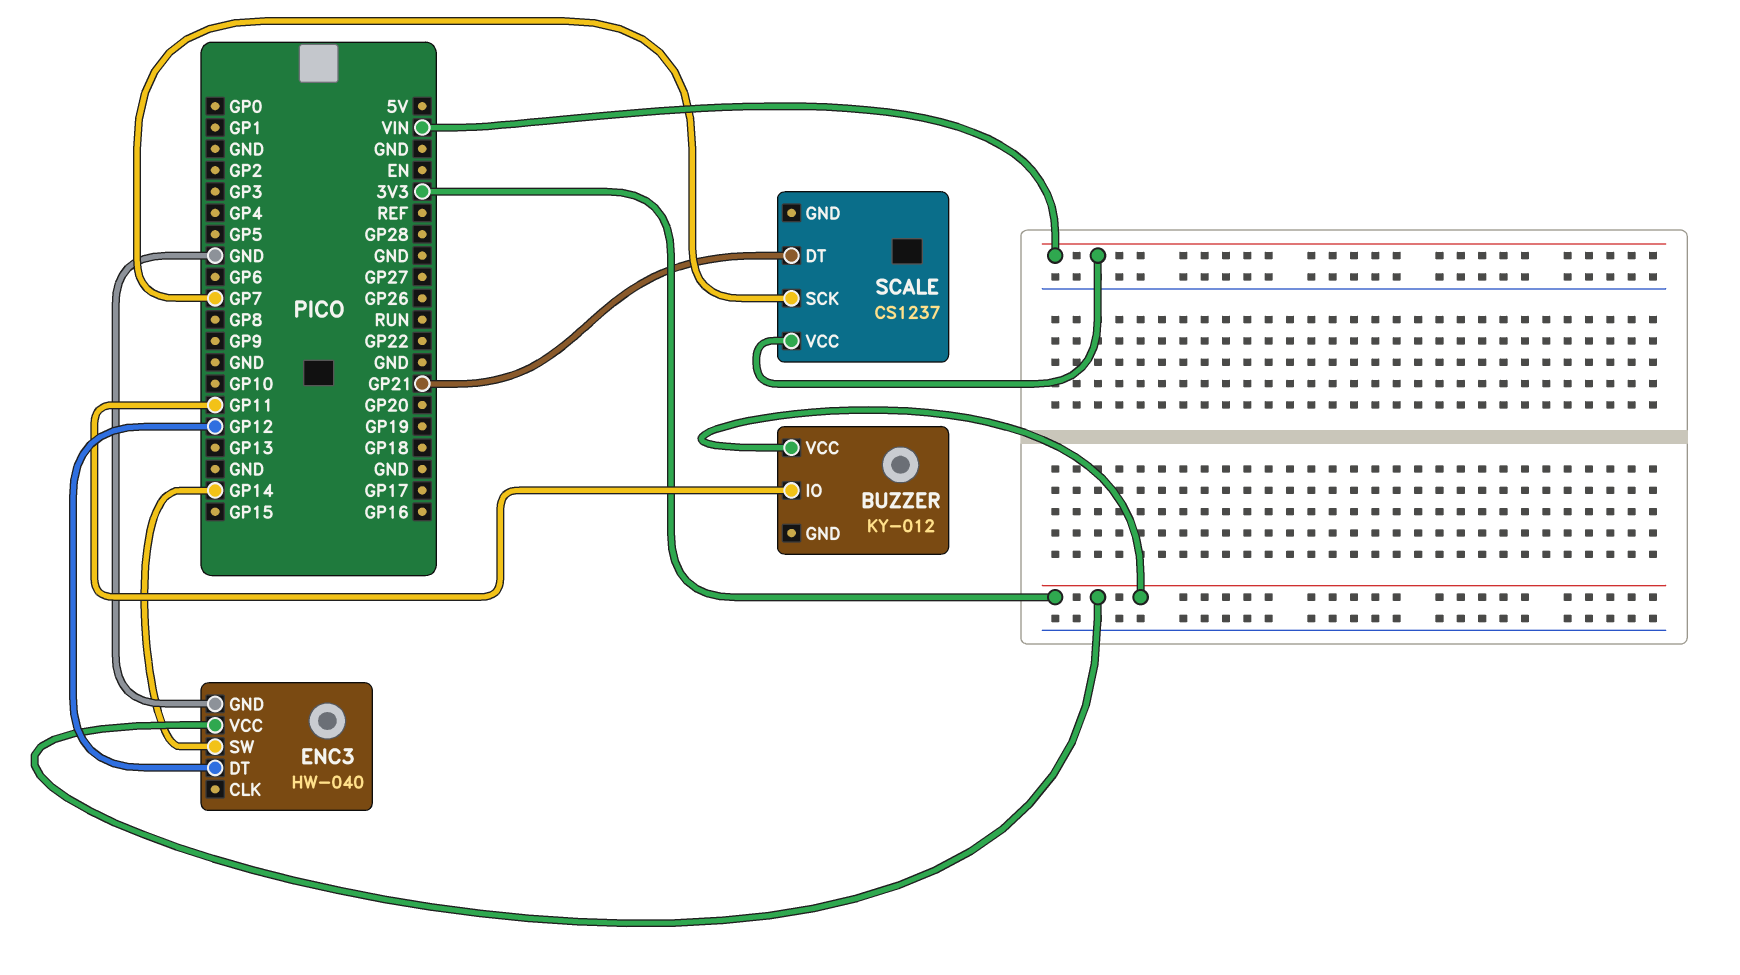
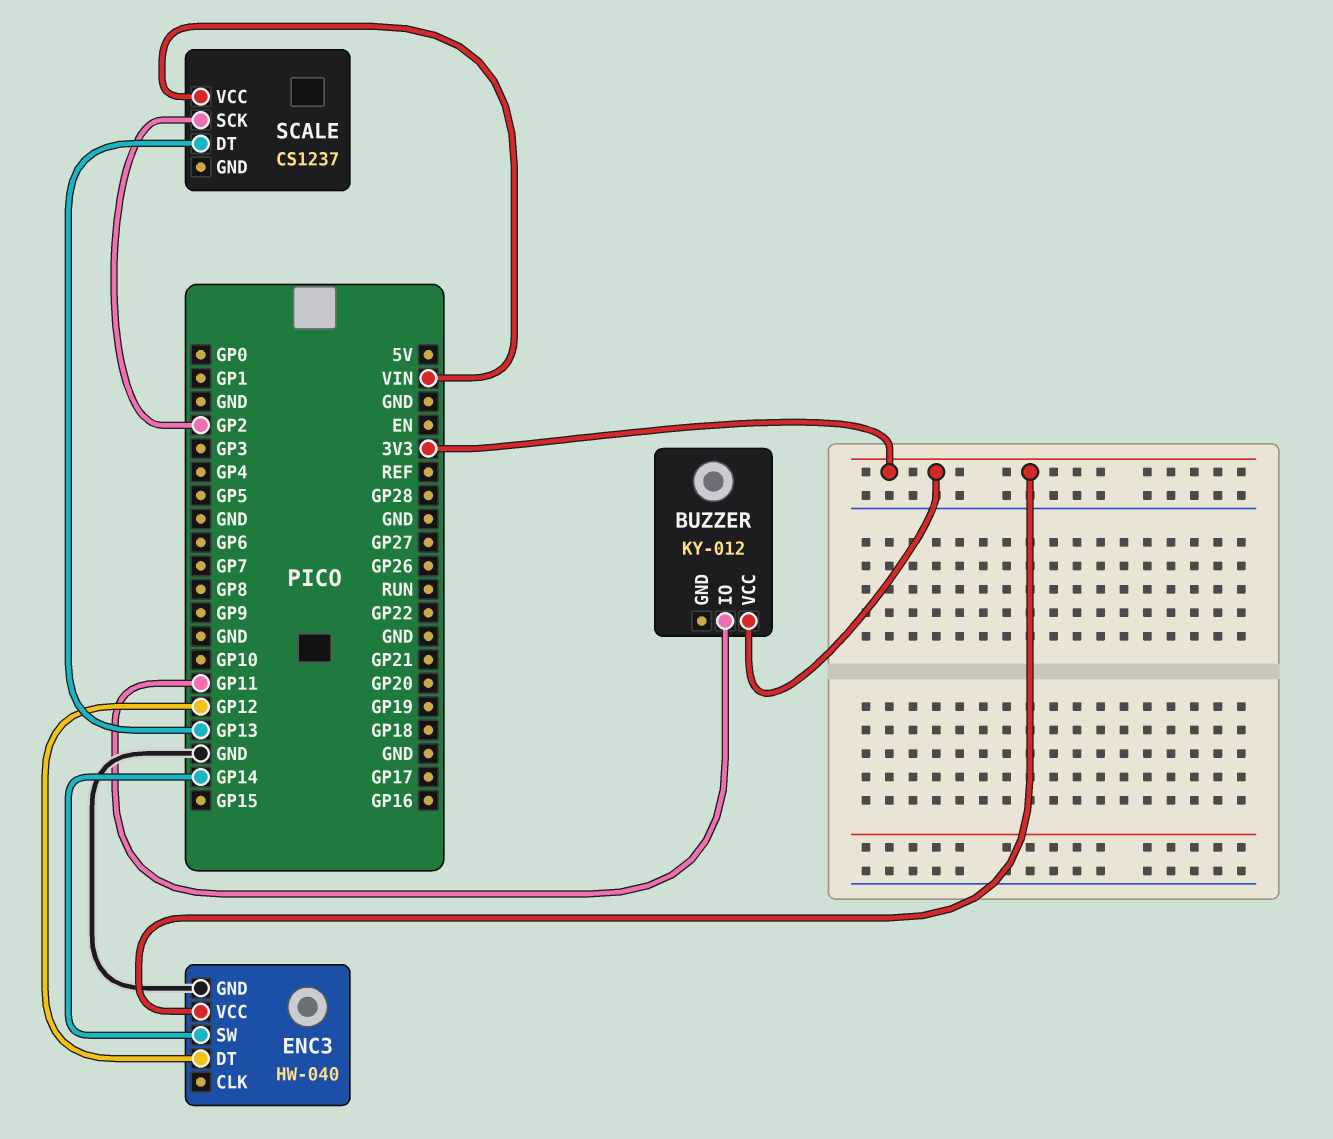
SCALE pin DT: GP21 -> GP13
SCALE pin SCK: GP7 -> GP2

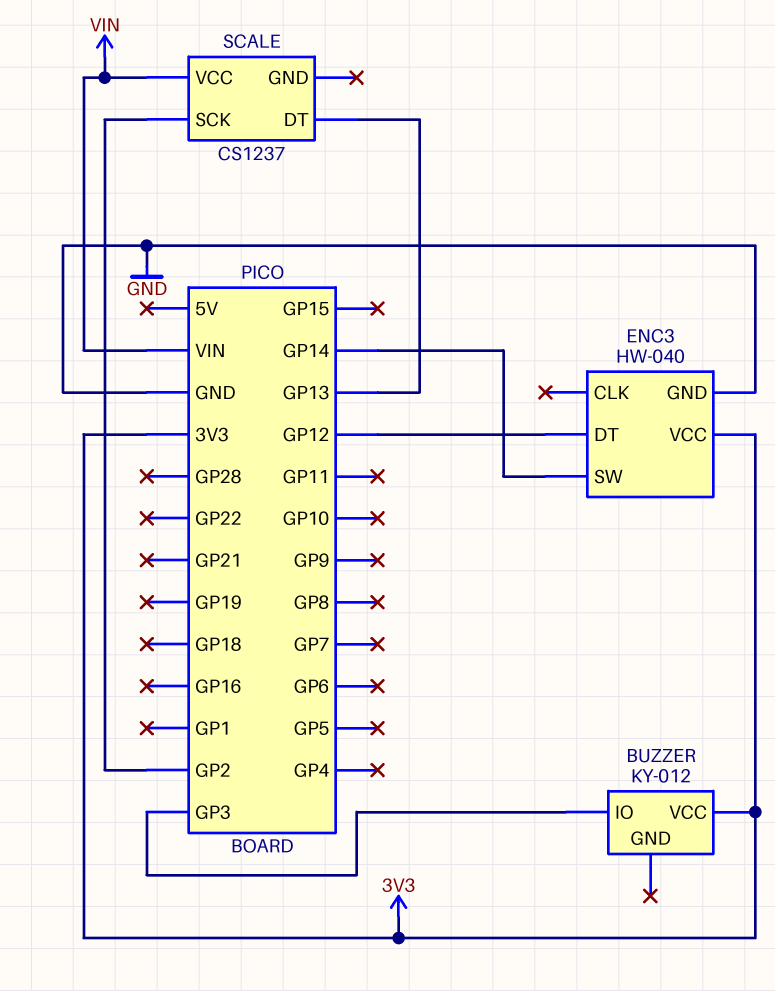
BUZZER pin IO: GP11 -> GP3

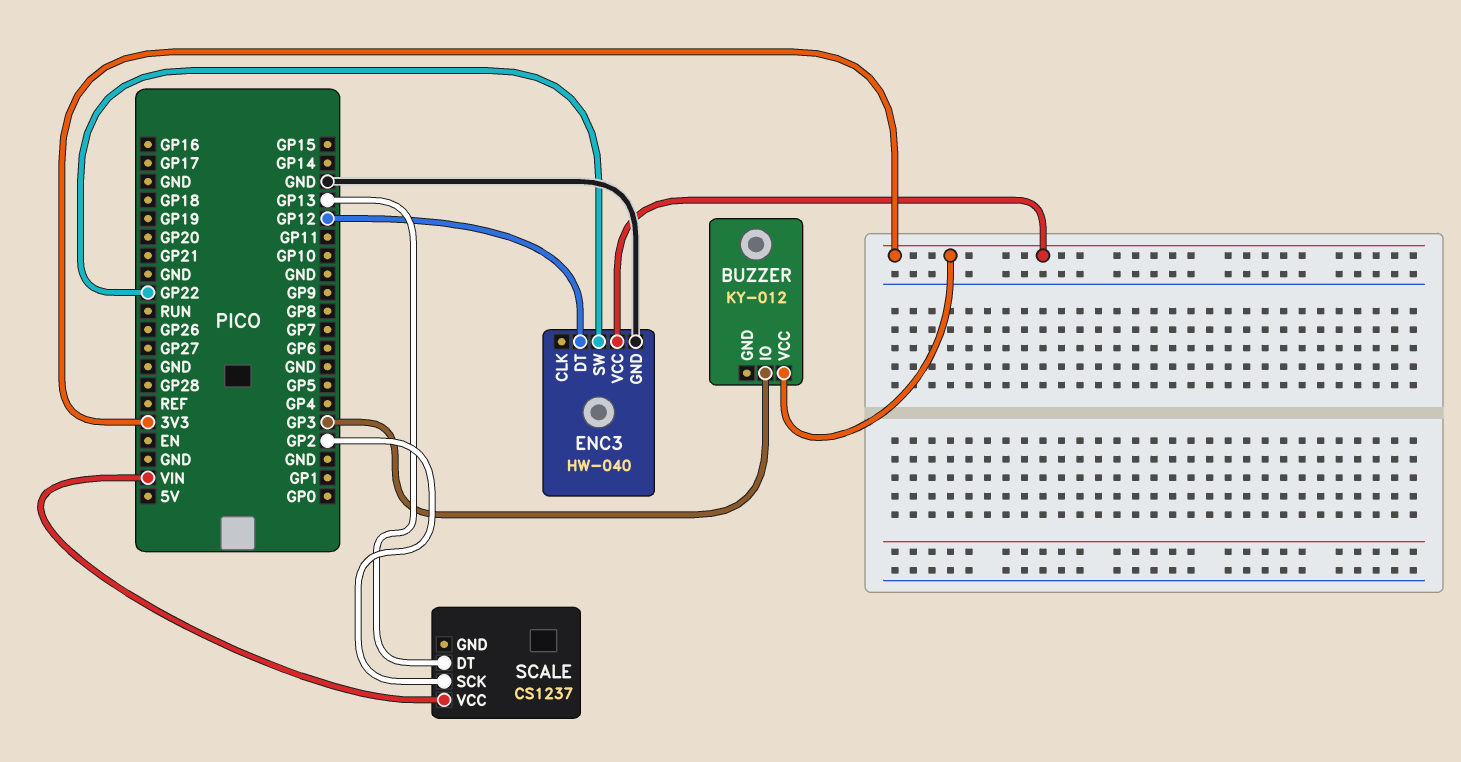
ENC3 pin SW: GP14 -> GP22

